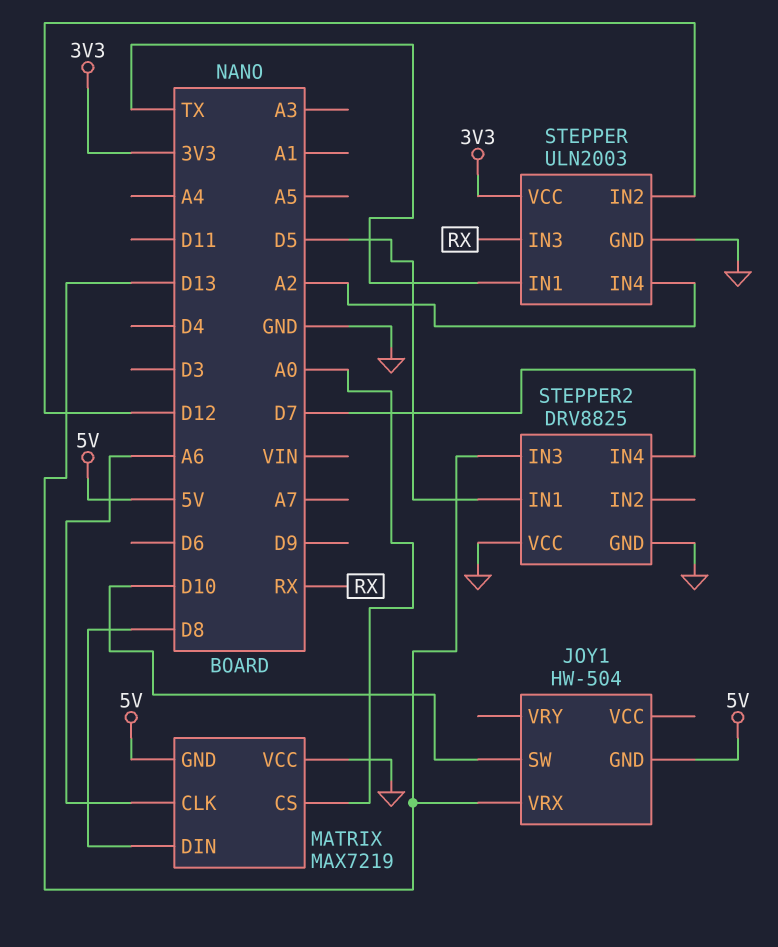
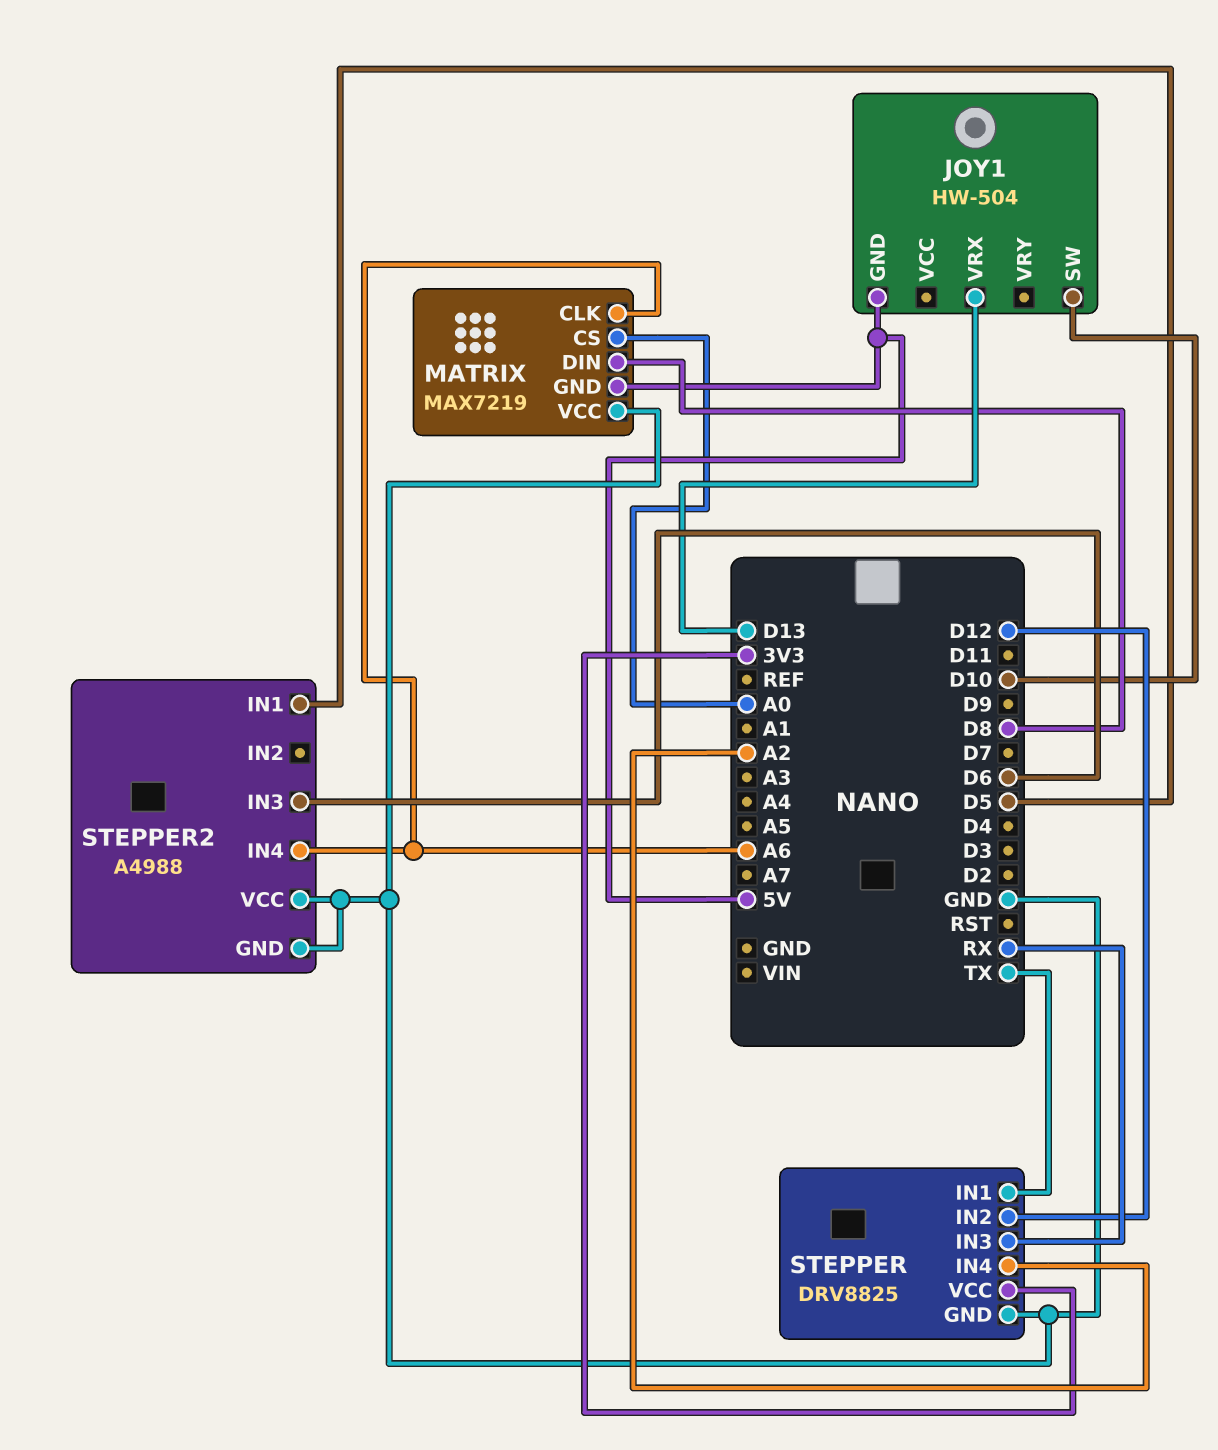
STEPPER: ULN2003 -> DRV8825
STEPPER2: DRV8825 -> A4988
STEPPER2 pin IN3: D13 -> D6
STEPPER2 pin IN4: D7 -> A6

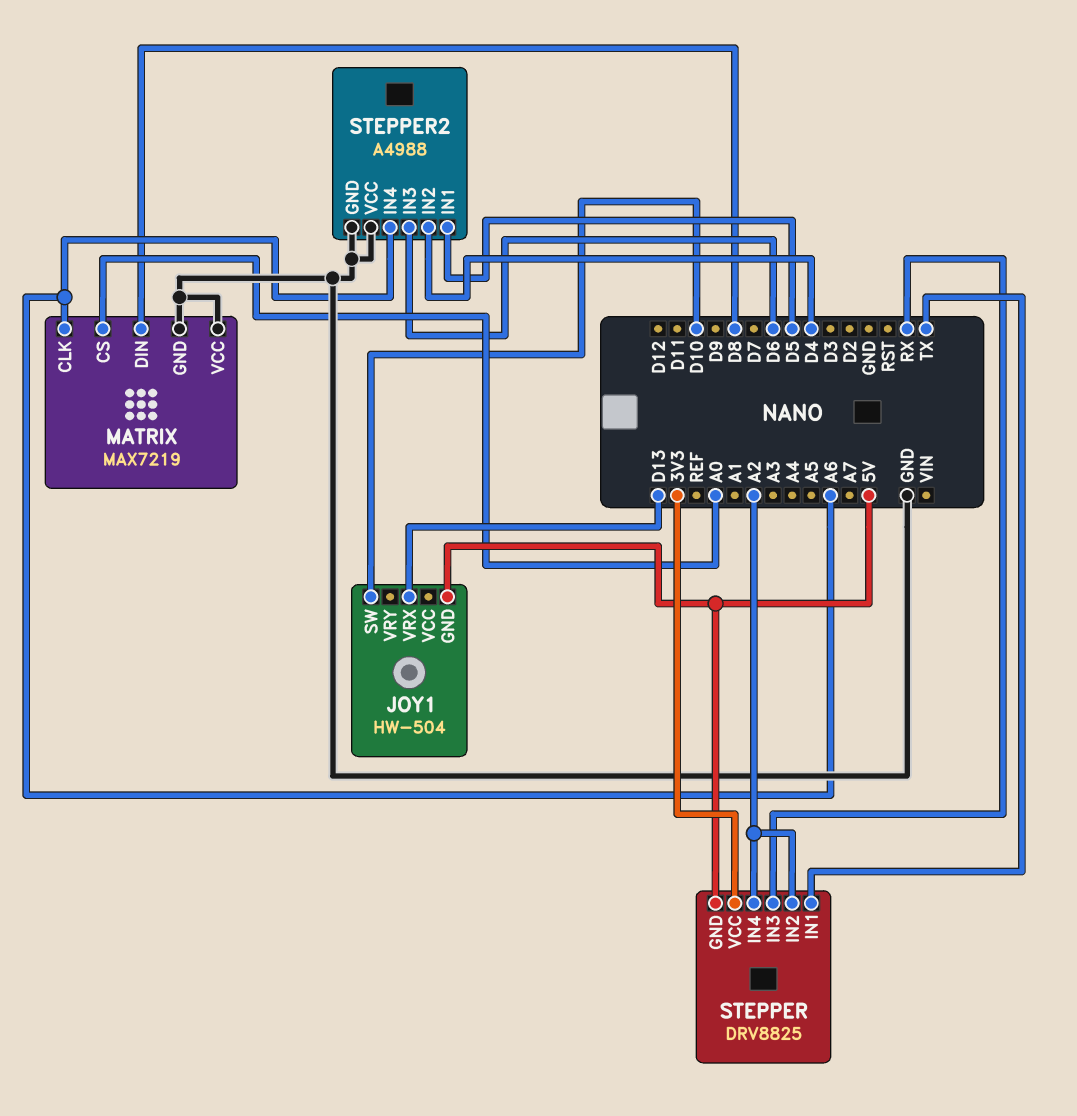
MATRIX pin GND: 5V -> GND
STEPPER pin GND: GND -> 5V
STEPPER pin IN2: D12 -> A2
STEPPER2 pin IN2: none -> D4

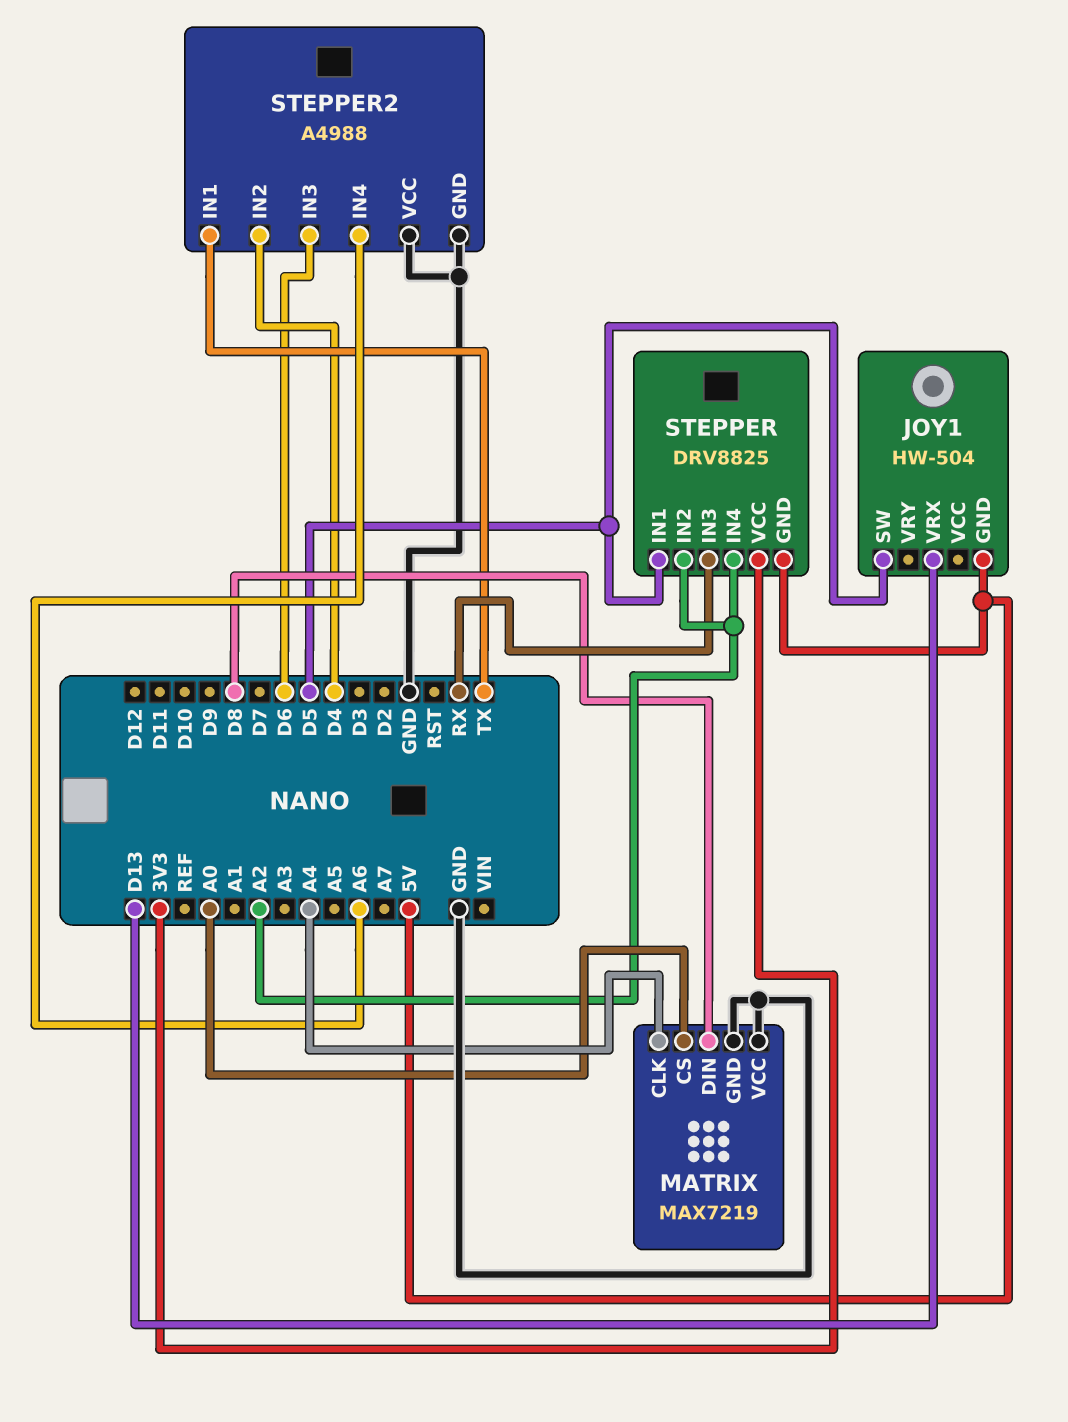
JOY1 pin SW: D10 -> D5
MATRIX pin CLK: A6 -> A4
STEPPER pin IN1: TX -> D5
STEPPER2 pin IN1: D5 -> TX

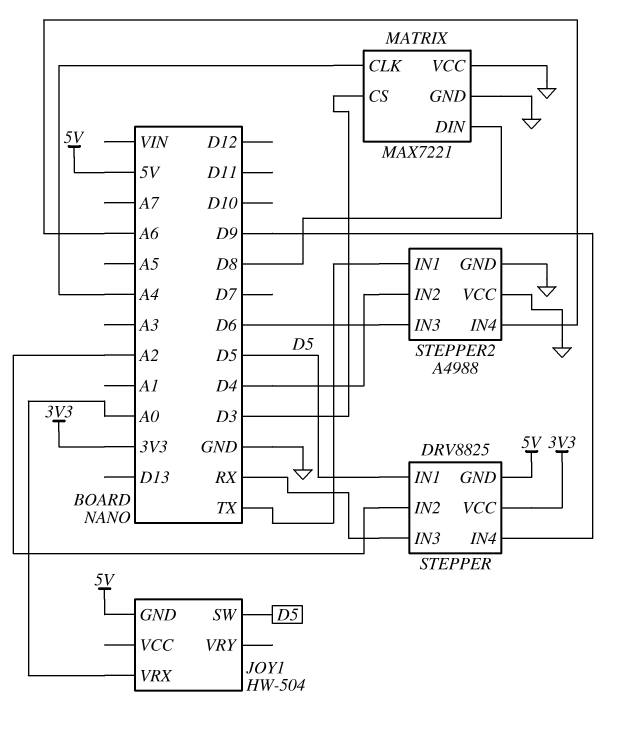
JOY1 pin VRX: D13 -> A0
MATRIX: MAX7219 -> MAX7221
MATRIX pin CS: A0 -> D3
STEPPER pin IN4: A2 -> D9

